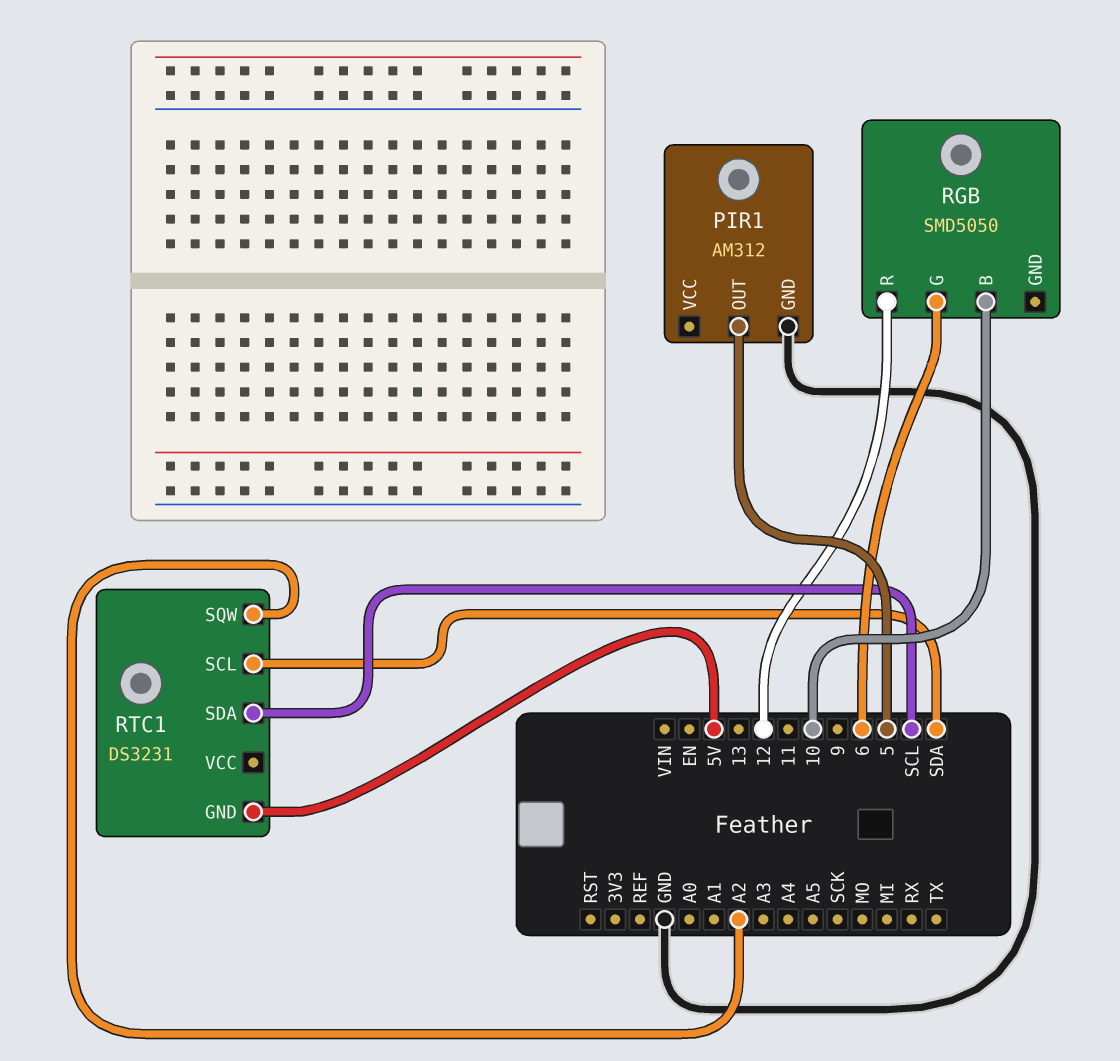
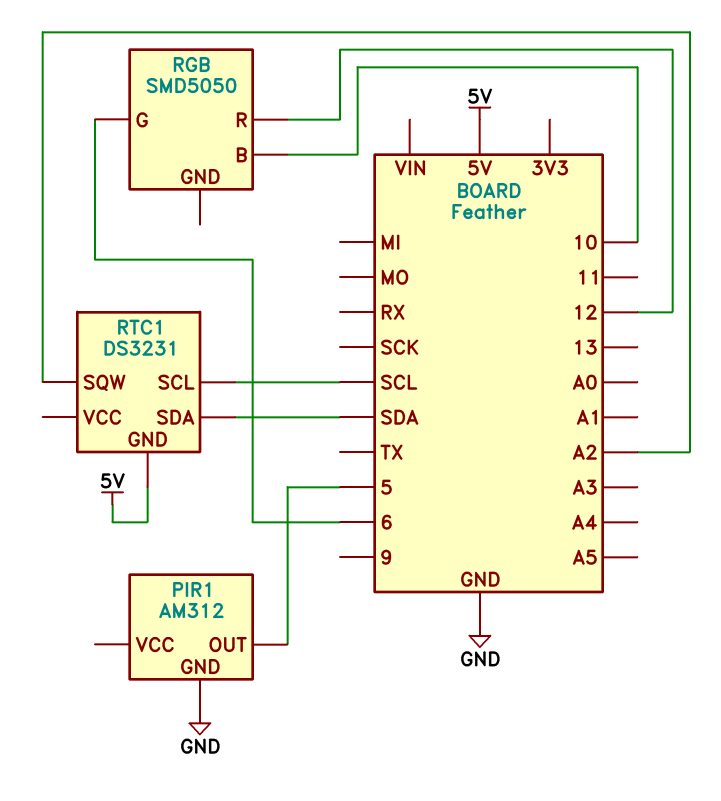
RTC1 pin SCL: SDA -> SCL
RTC1 pin SDA: SCL -> SDA

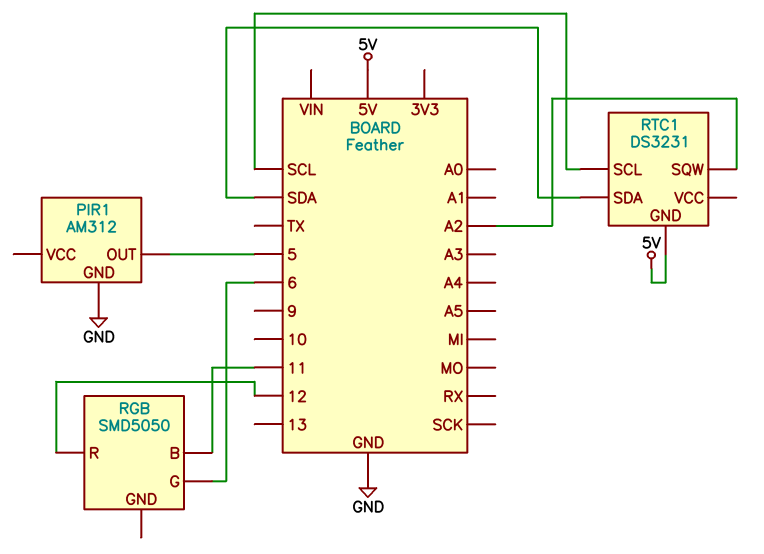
RGB pin B: 10 -> 11

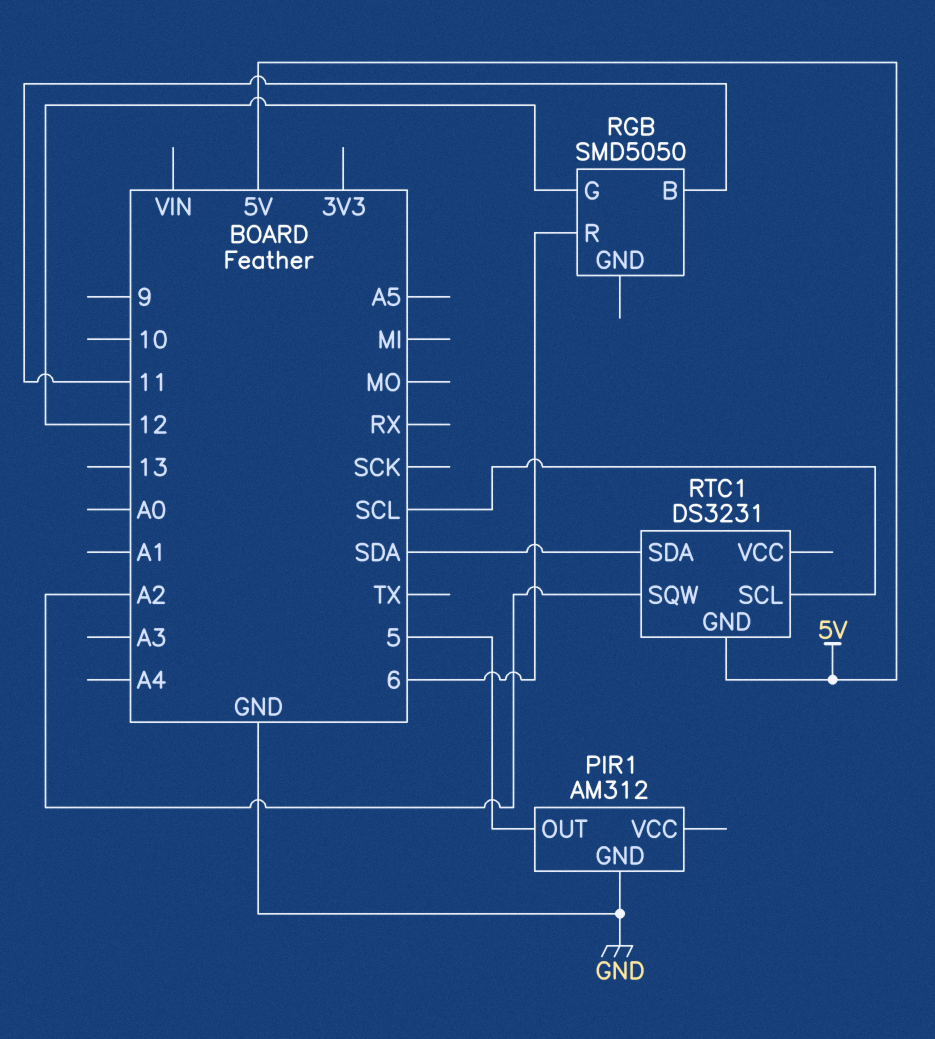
RGB pin G: 6 -> 12
RGB pin R: 12 -> 6

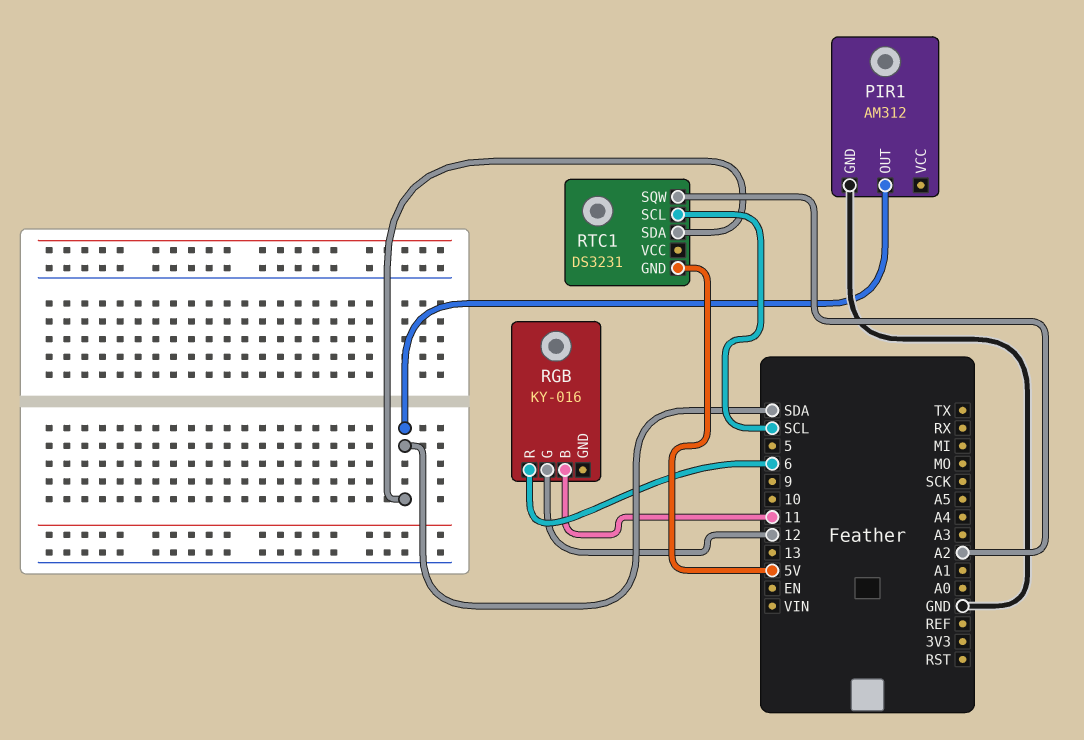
PIR1 pin OUT: 5 -> SDA
RGB: SMD5050 -> KY-016

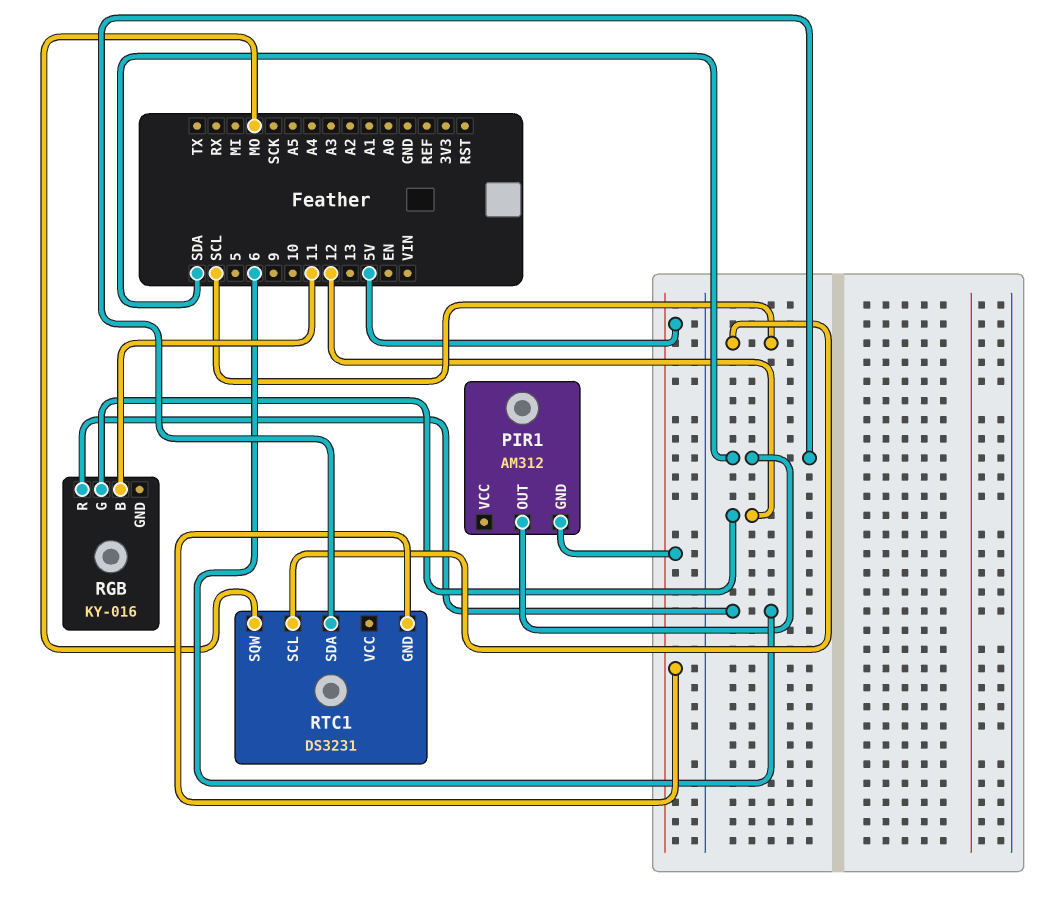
PIR1 pin GND: GND -> 5V
RTC1 pin SQW: A2 -> MO

